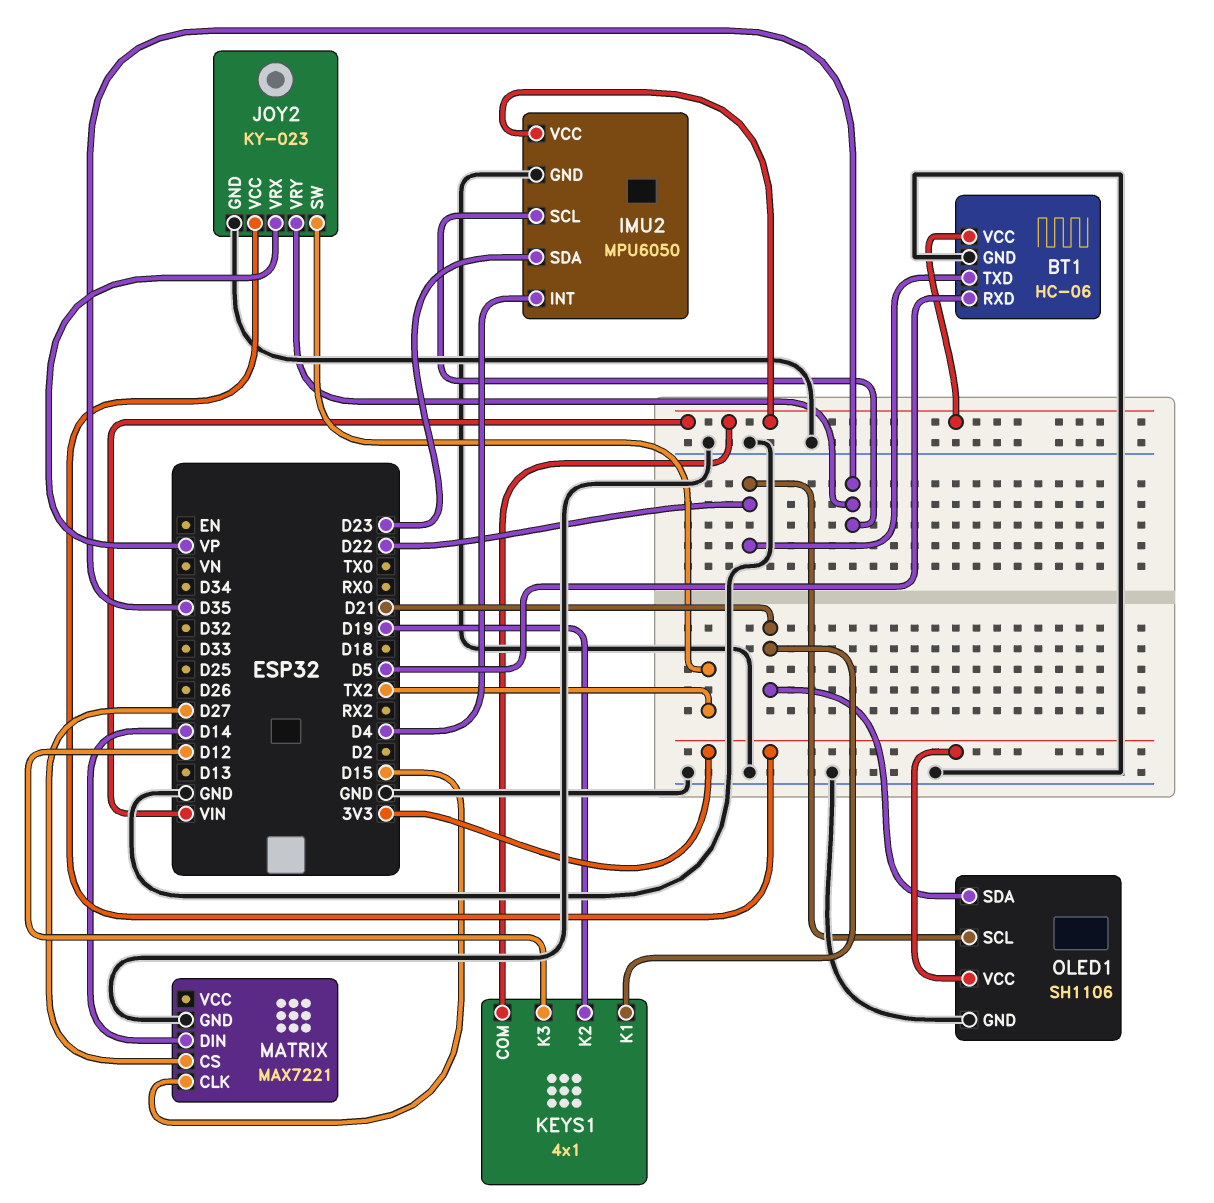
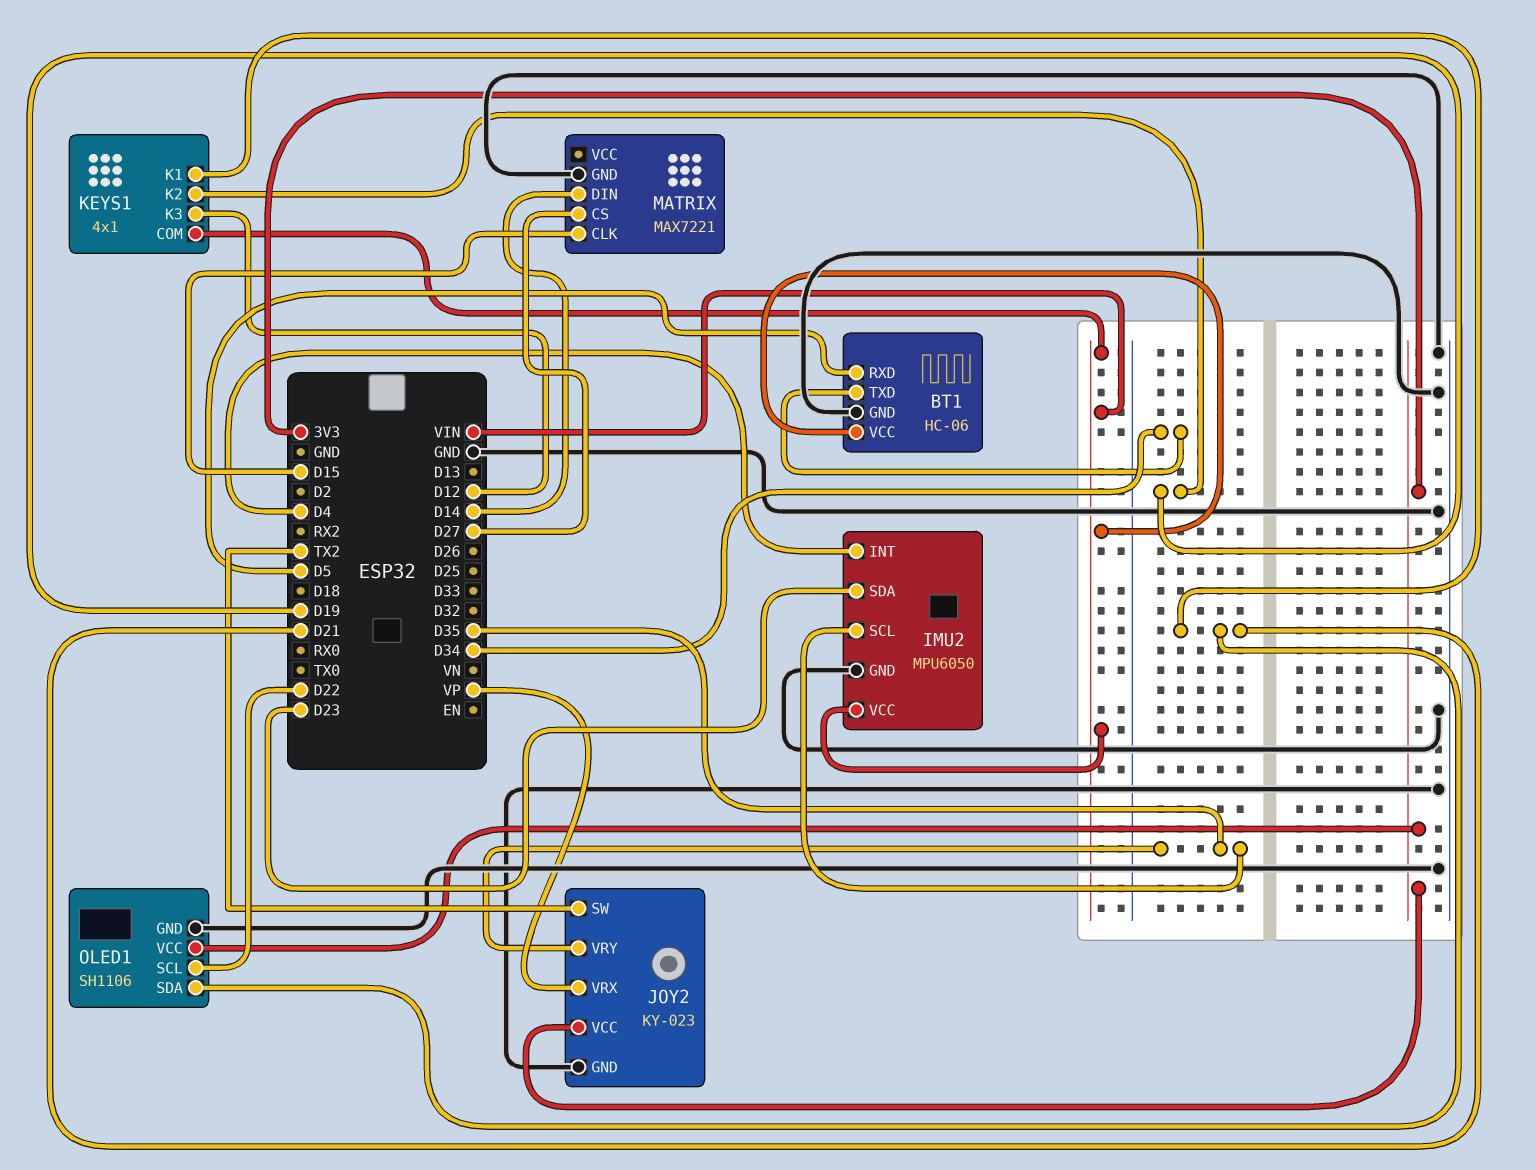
BT1 pin TXD: D22 -> D34

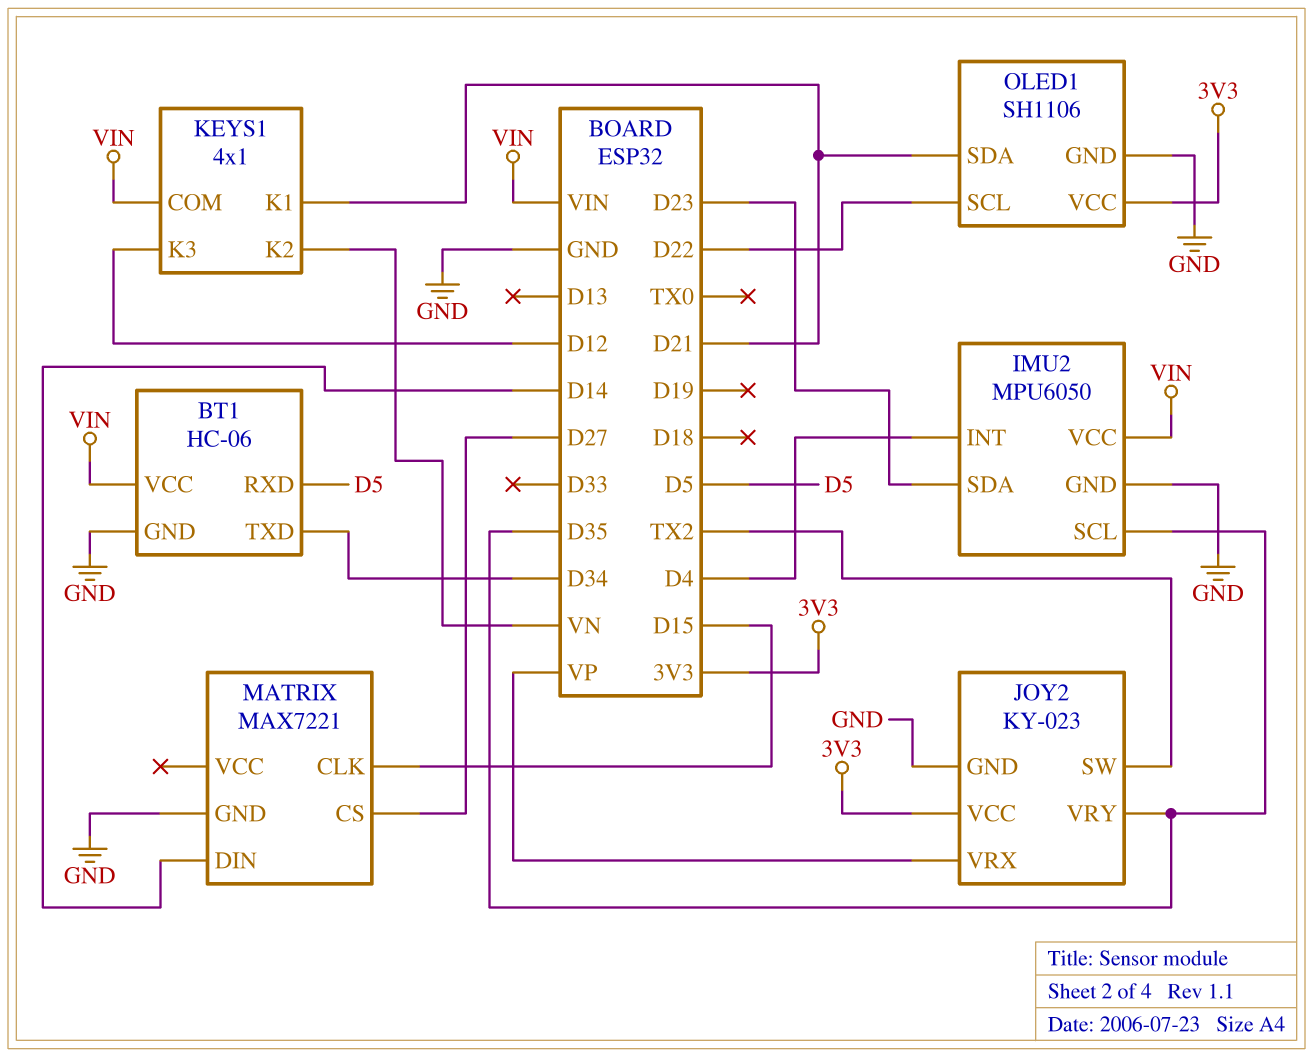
KEYS1 pin K2: D19 -> VN

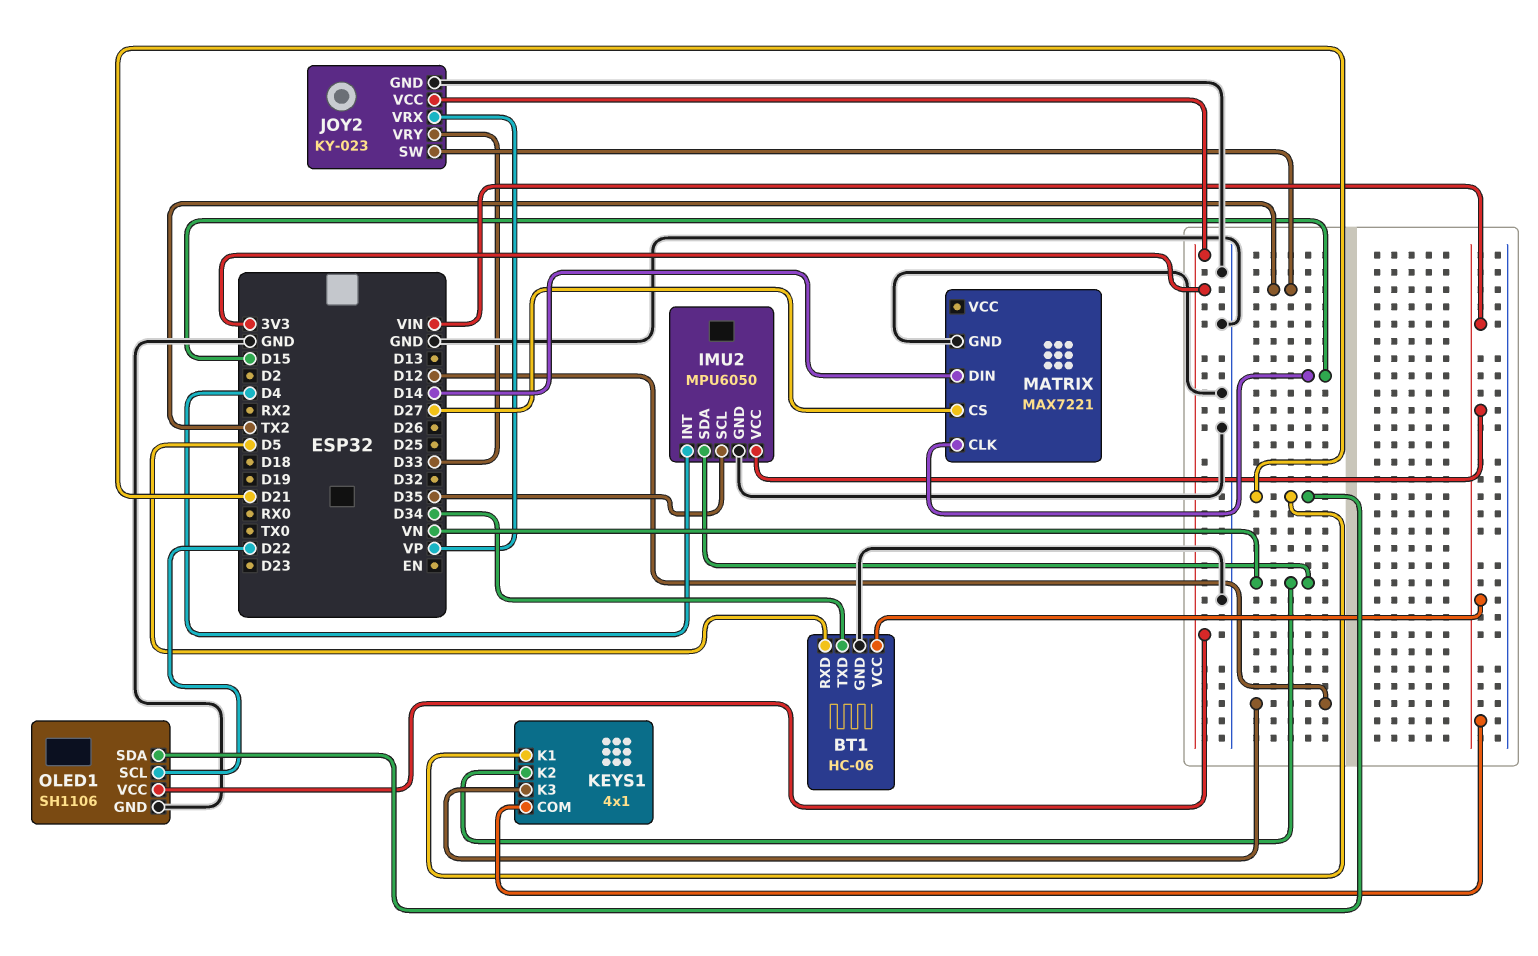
IMU2 pin SDA: D23 -> VN
JOY2 pin VRY: D35 -> D33

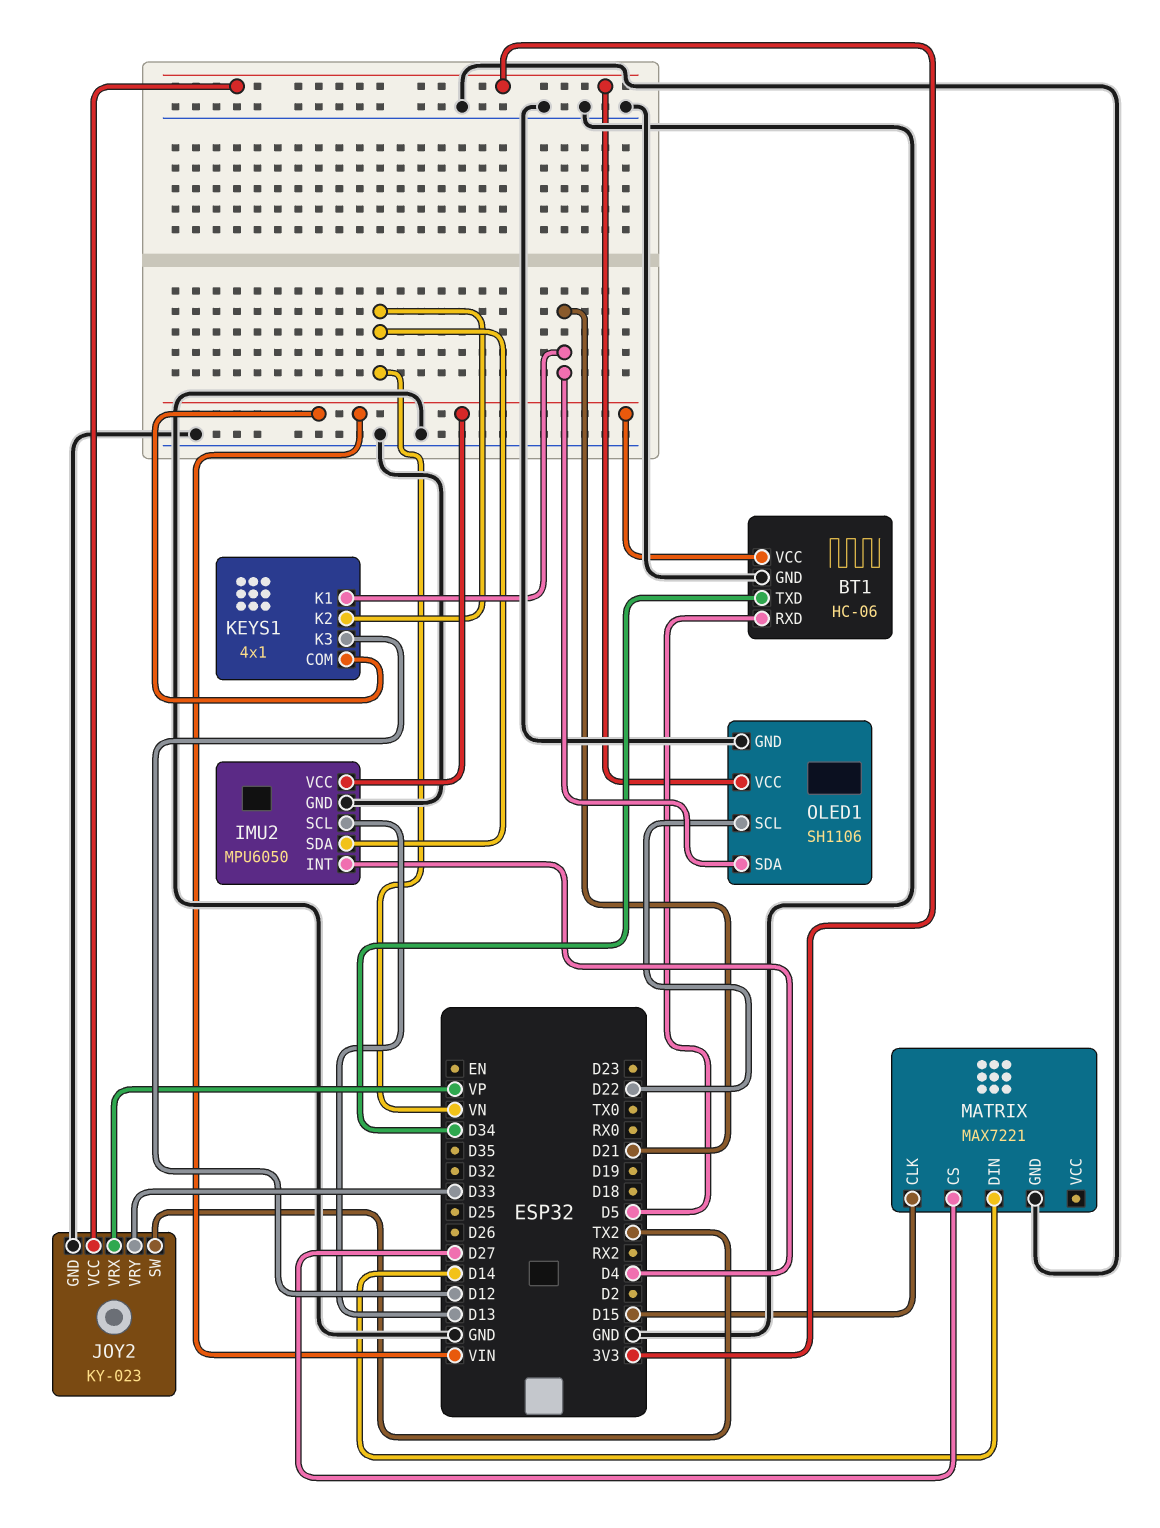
IMU2 pin SCL: D35 -> D13

